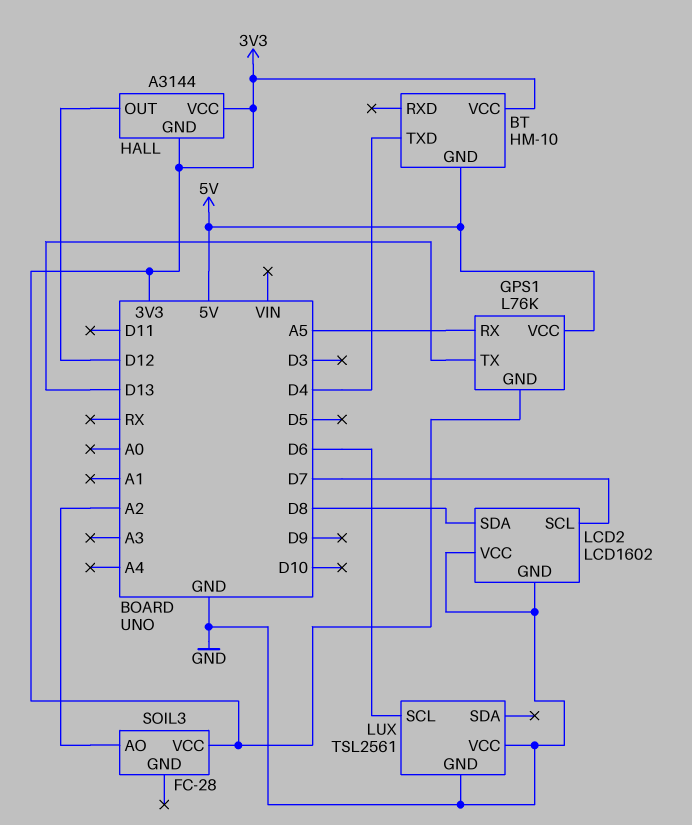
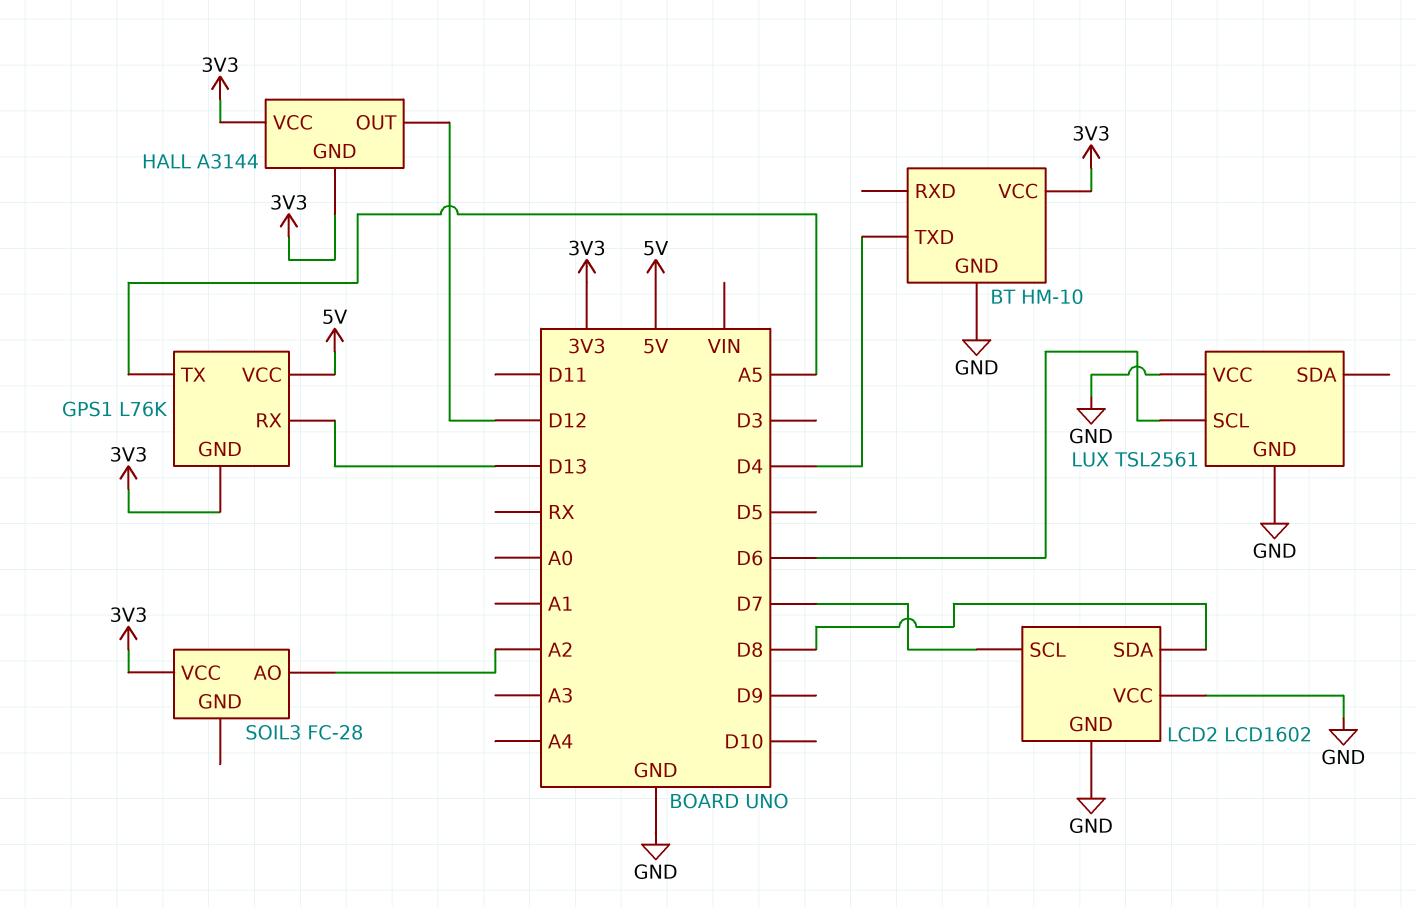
BT pin GND: 5V -> GND
GPS1 pin RX: A5 -> D13
GPS1 pin TX: D13 -> A5

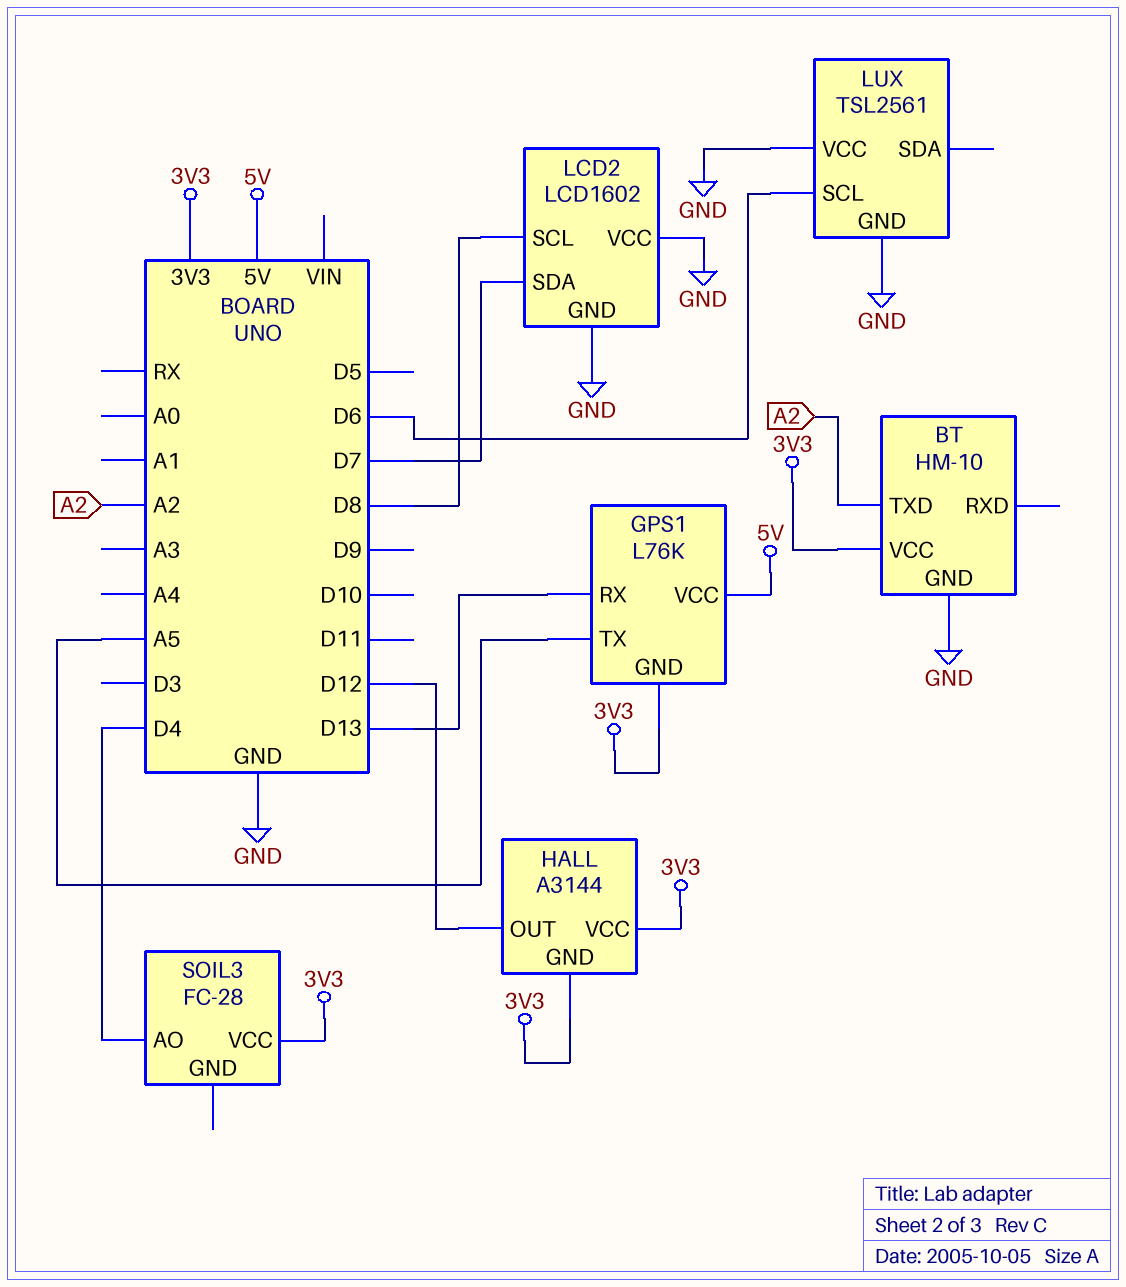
BT pin TXD: D4 -> A2
LCD2 pin SCL: D7 -> D8
LCD2 pin SDA: D8 -> D7
SOIL3 pin AO: A2 -> D4

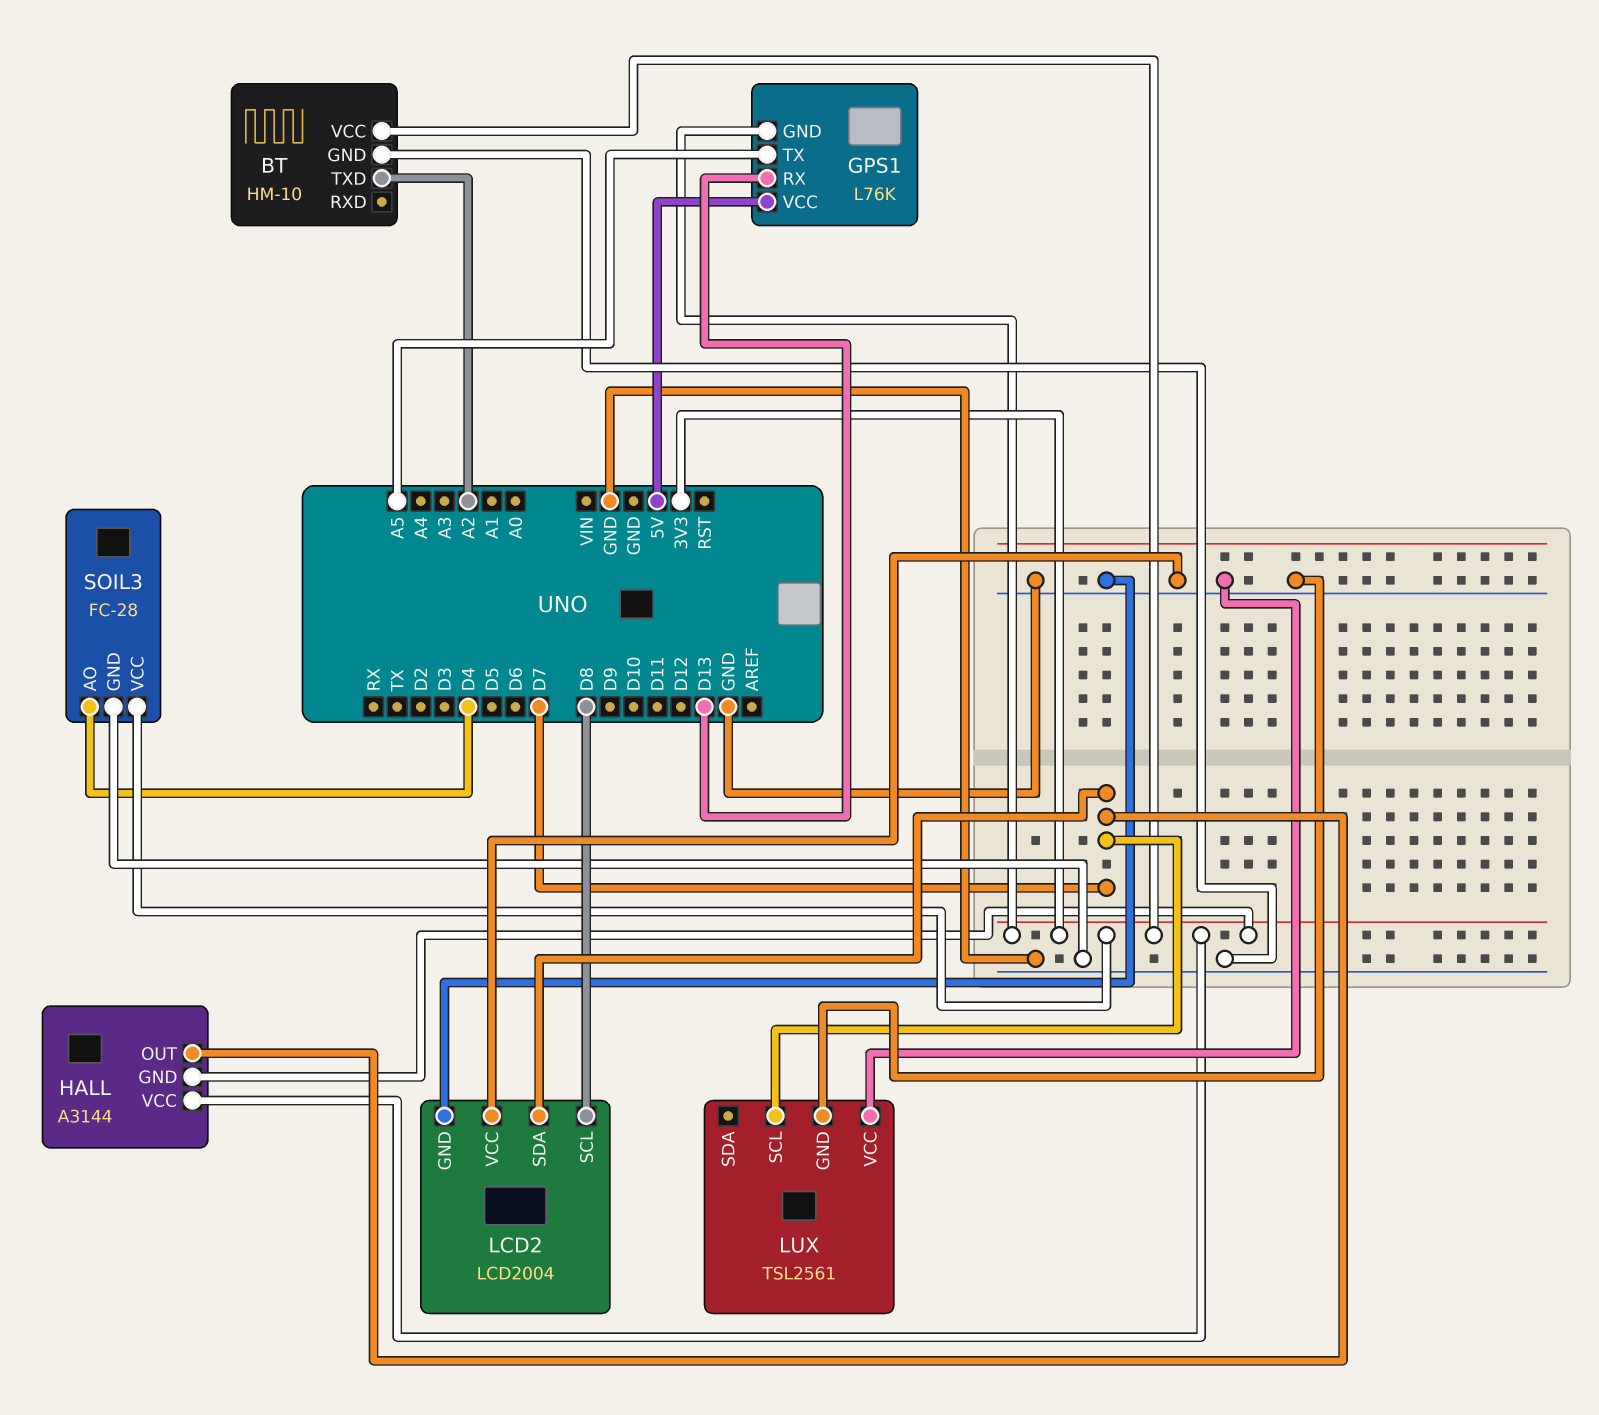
HALL pin OUT: D12 -> D7
LCD2: LCD1602 -> LCD2004
LUX pin SCL: D6 -> D7
SOIL3 pin GND: none -> GND

